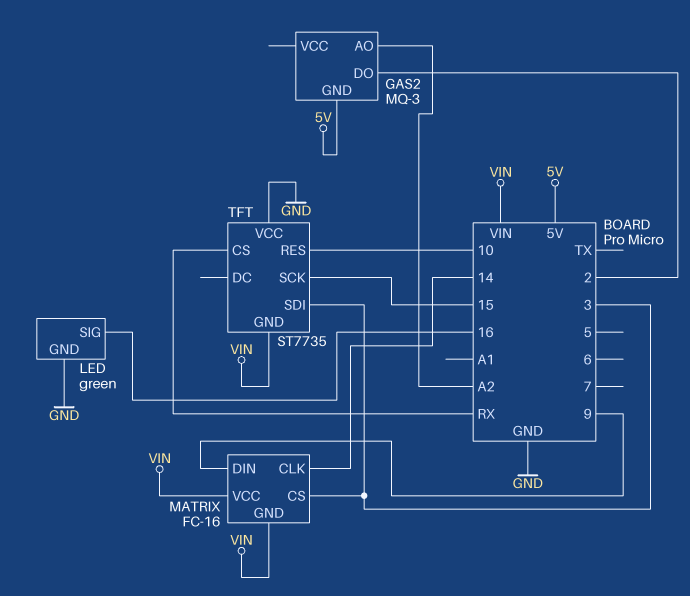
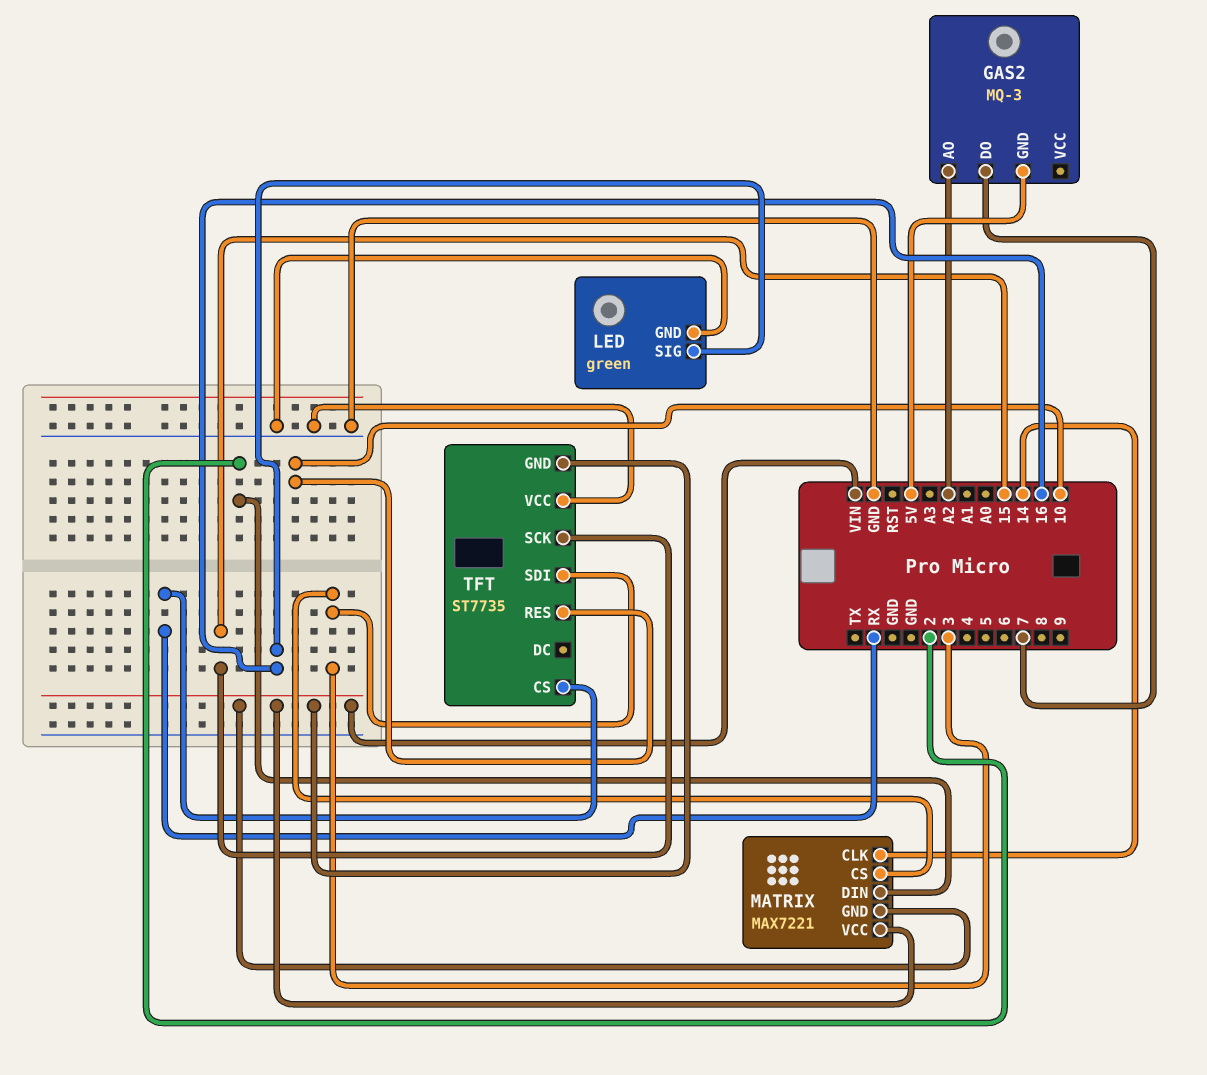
GAS2 pin DO: 2 -> 7
MATRIX: FC-16 -> MAX7221
MATRIX pin DIN: 9 -> 2

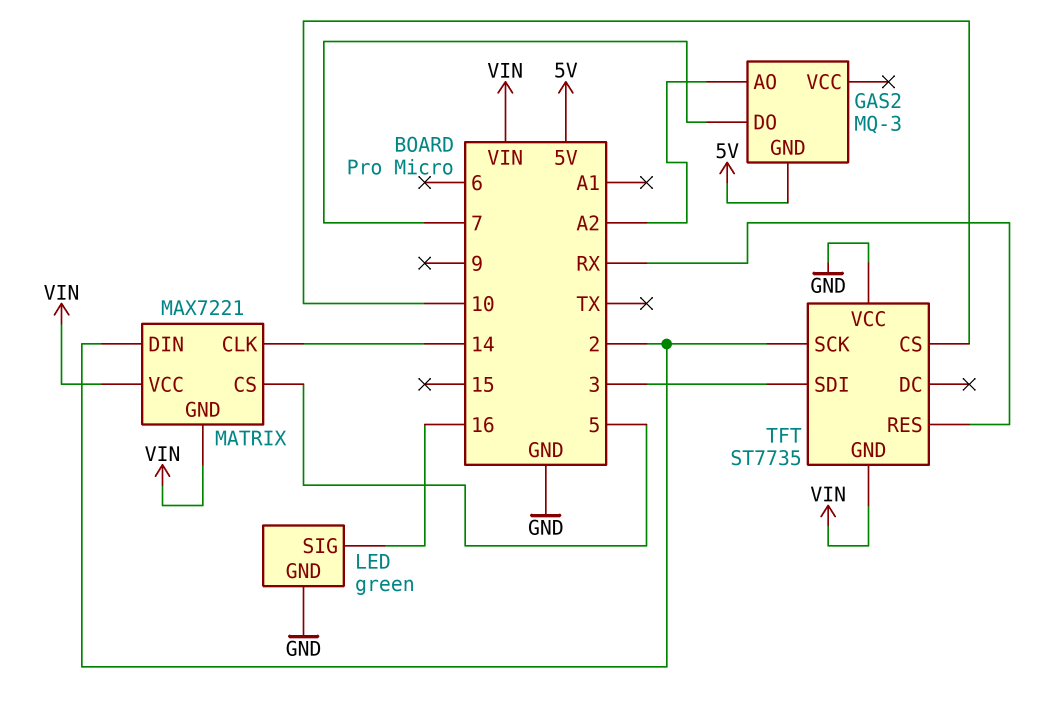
MATRIX pin CS: 3 -> 5
TFT pin CS: RX -> 10
TFT pin RES: 10 -> RX
TFT pin SCK: 15 -> 2

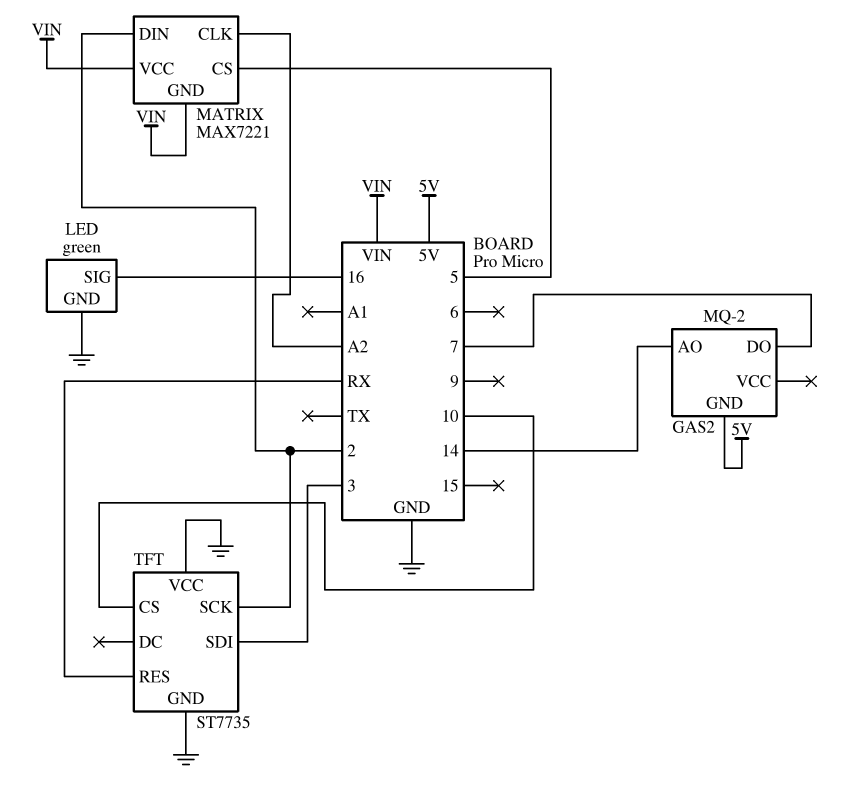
GAS2: MQ-3 -> MQ-2
GAS2 pin AO: A2 -> 14
MATRIX pin CLK: 14 -> A2
TFT pin GND: VIN -> GND

